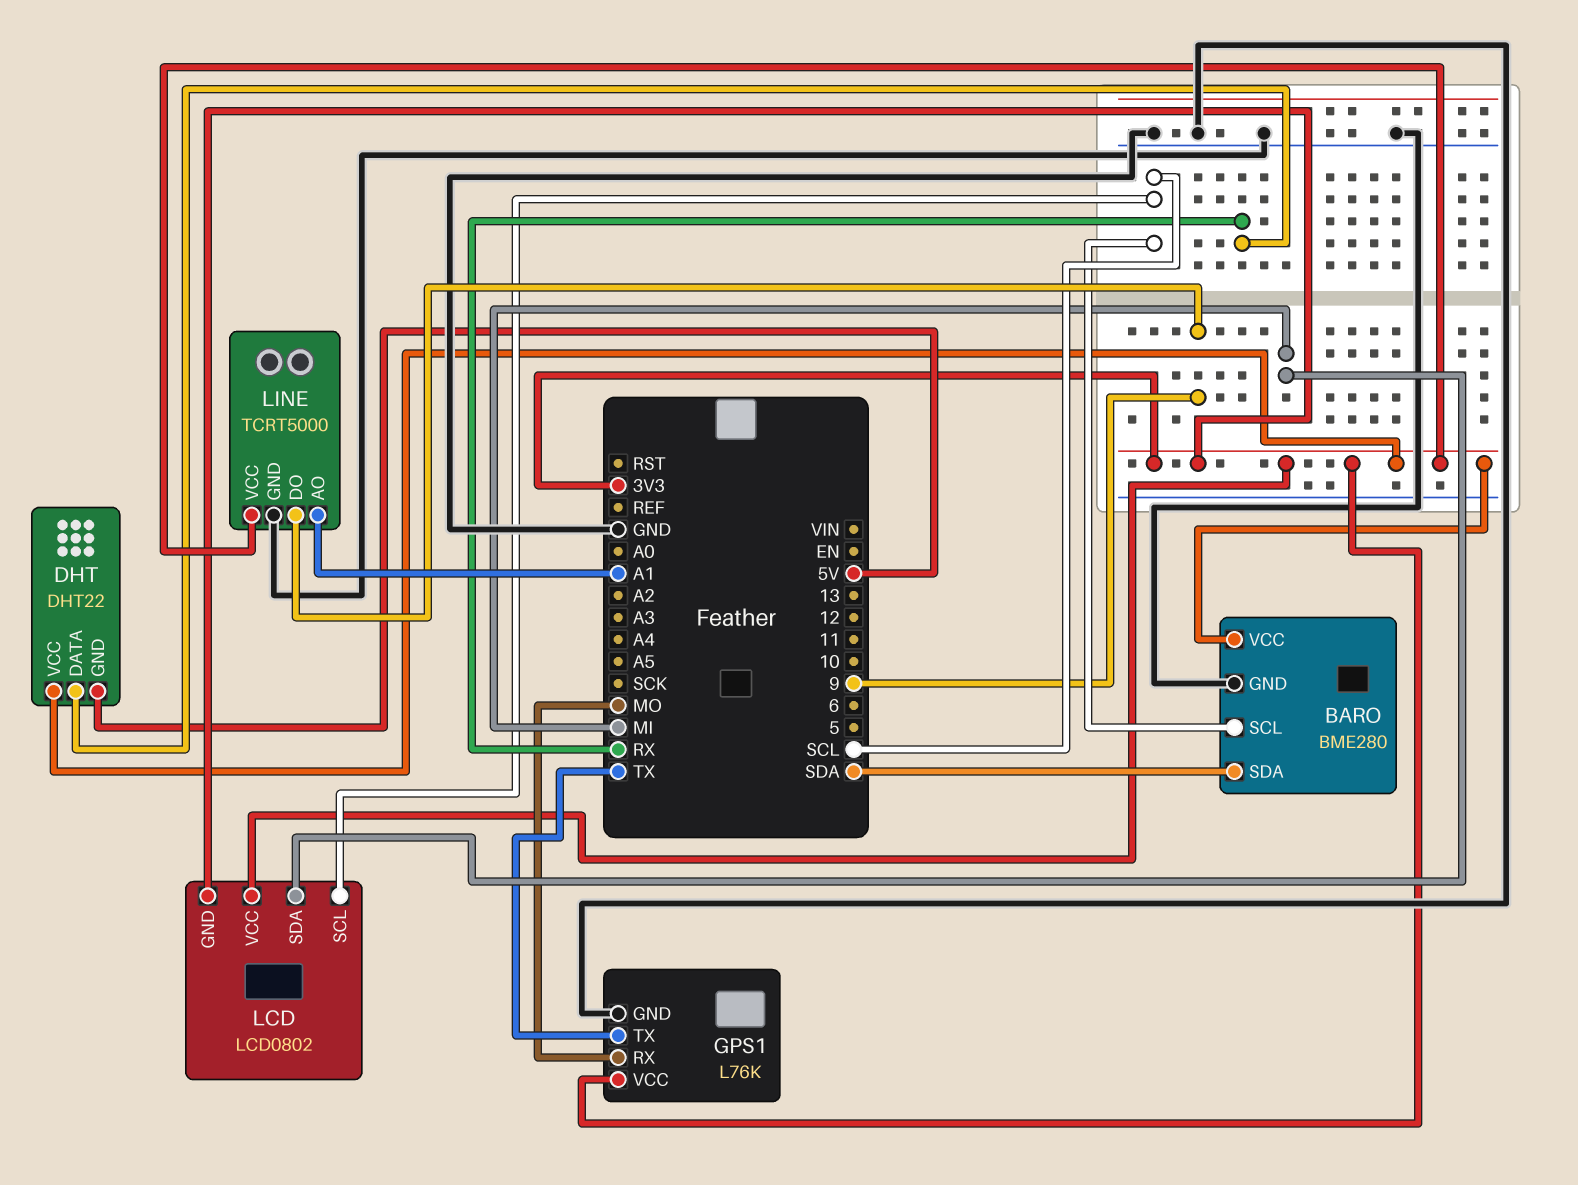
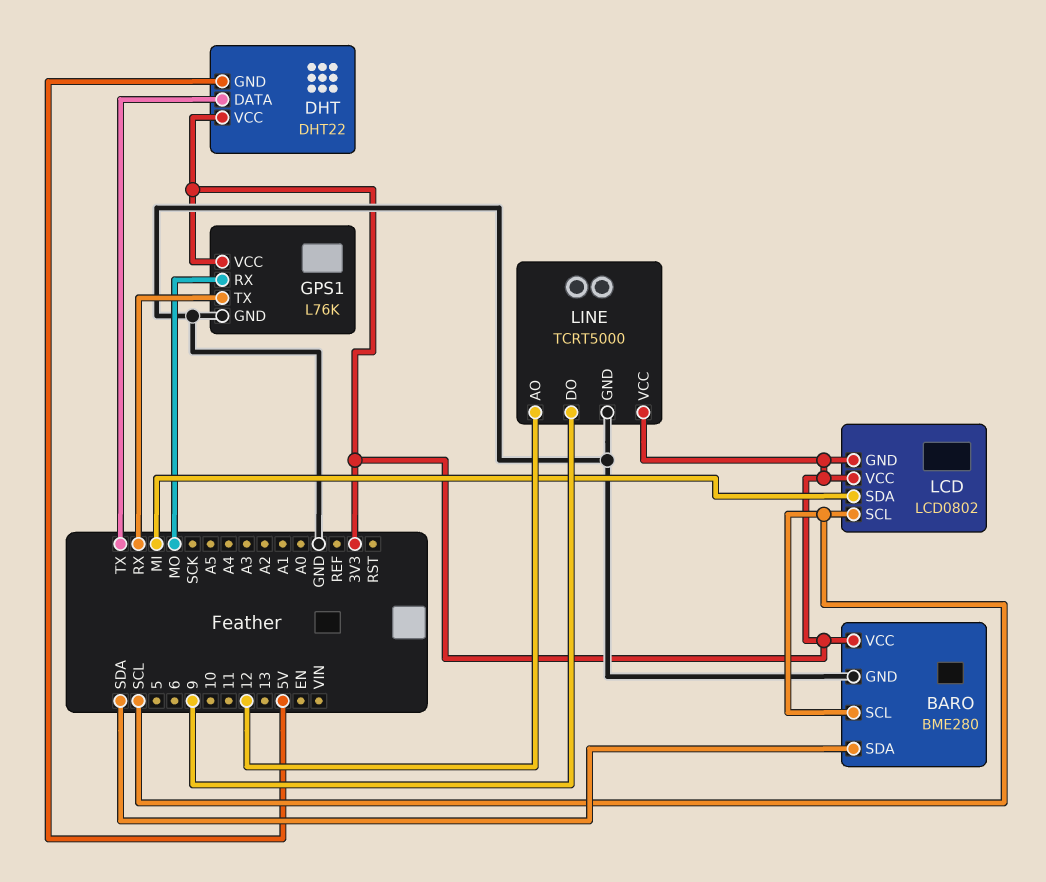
DHT pin DATA: RX -> TX
GPS1 pin TX: TX -> RX
LINE pin AO: A1 -> 12

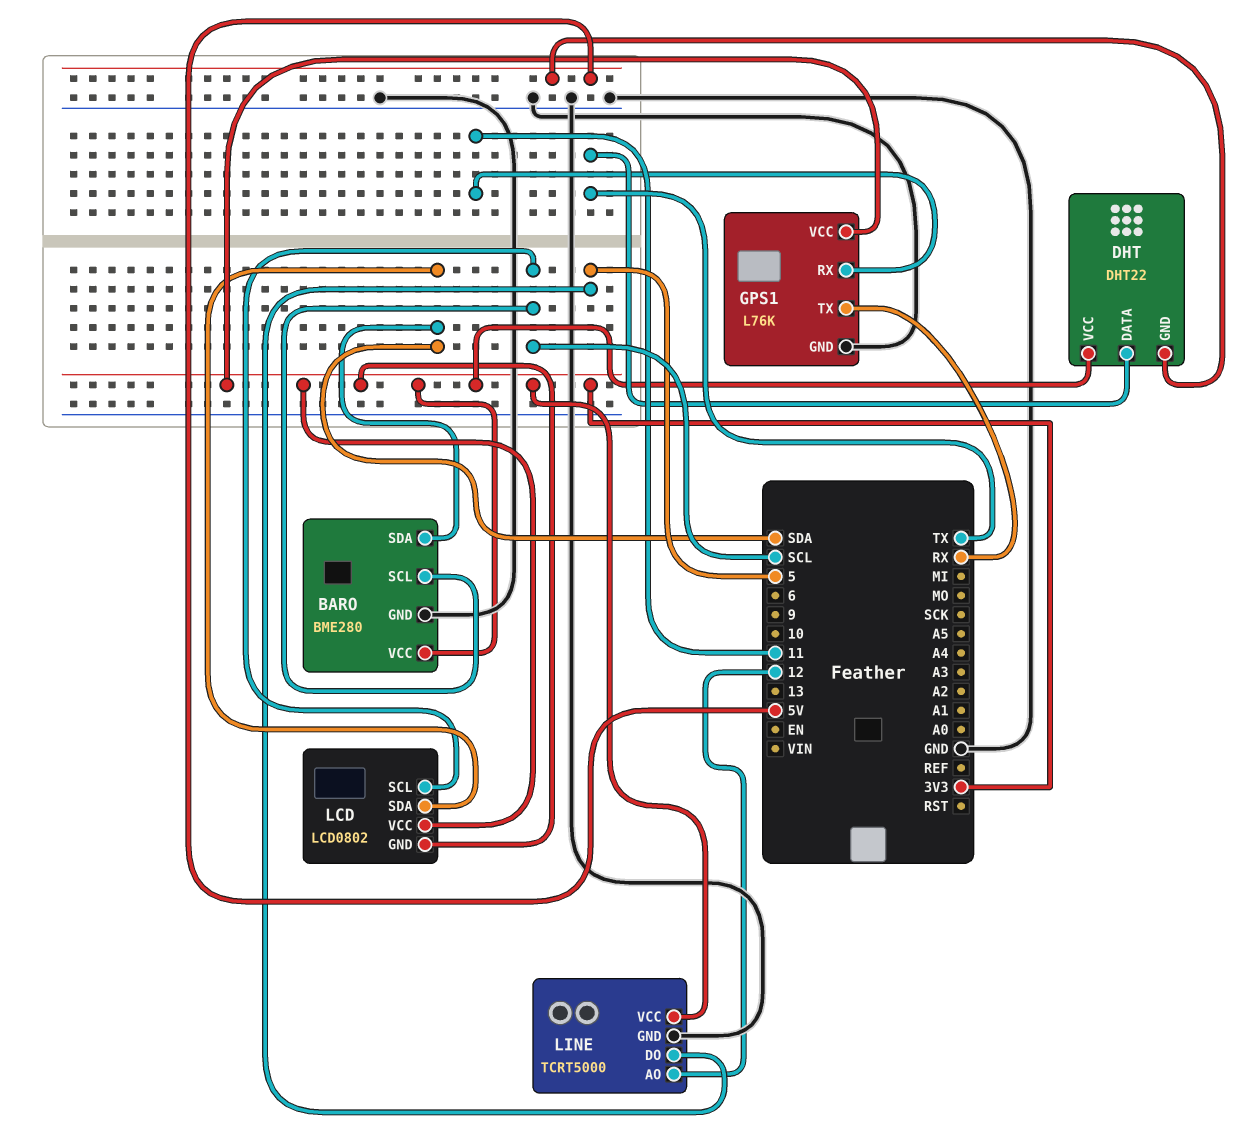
GPS1 pin RX: MO -> 11
LCD pin SDA: MI -> SDA
LINE pin DO: 9 -> 5

